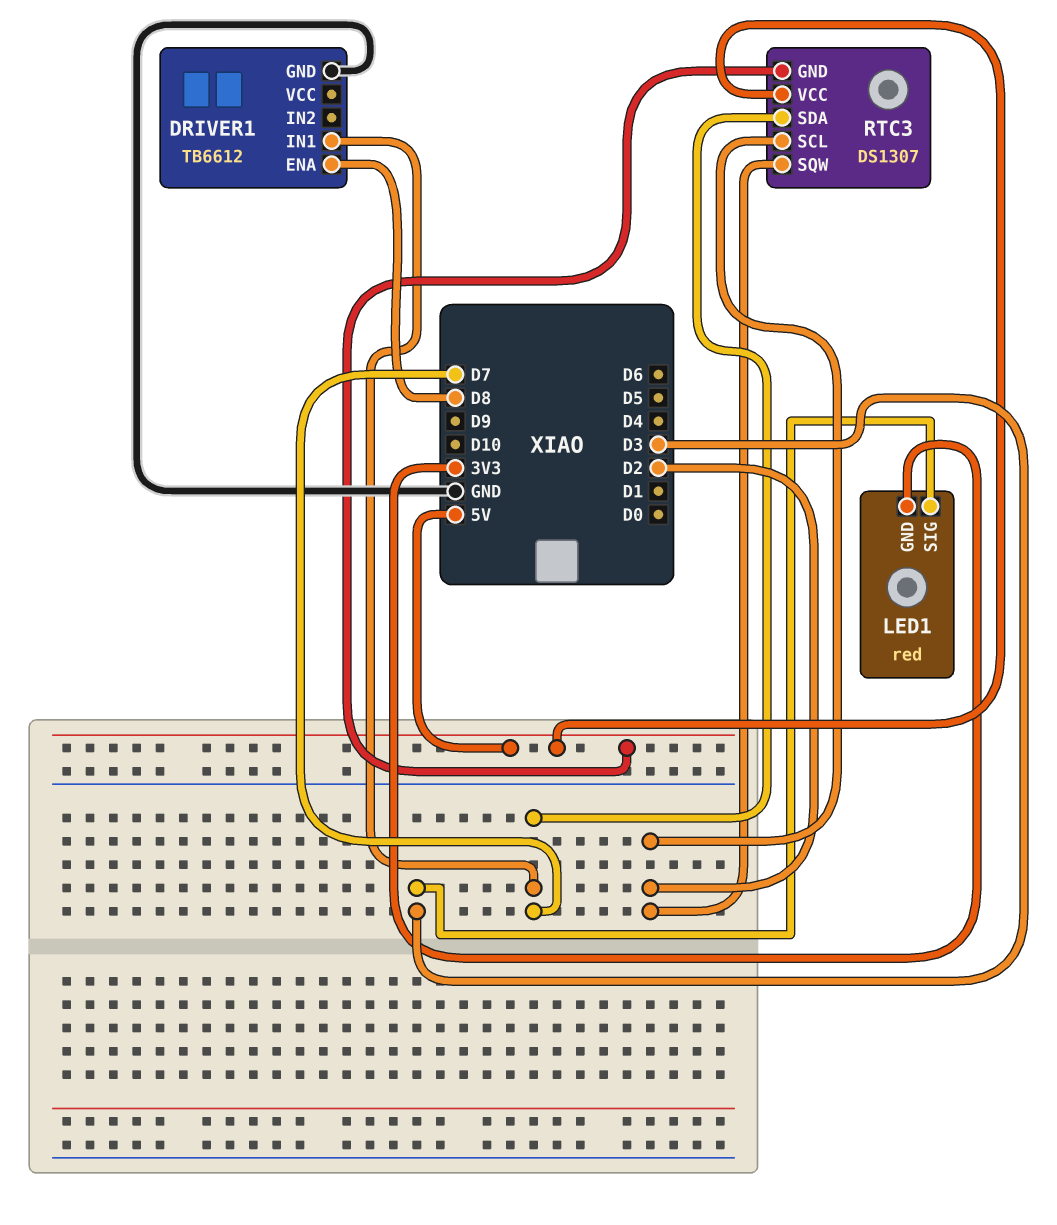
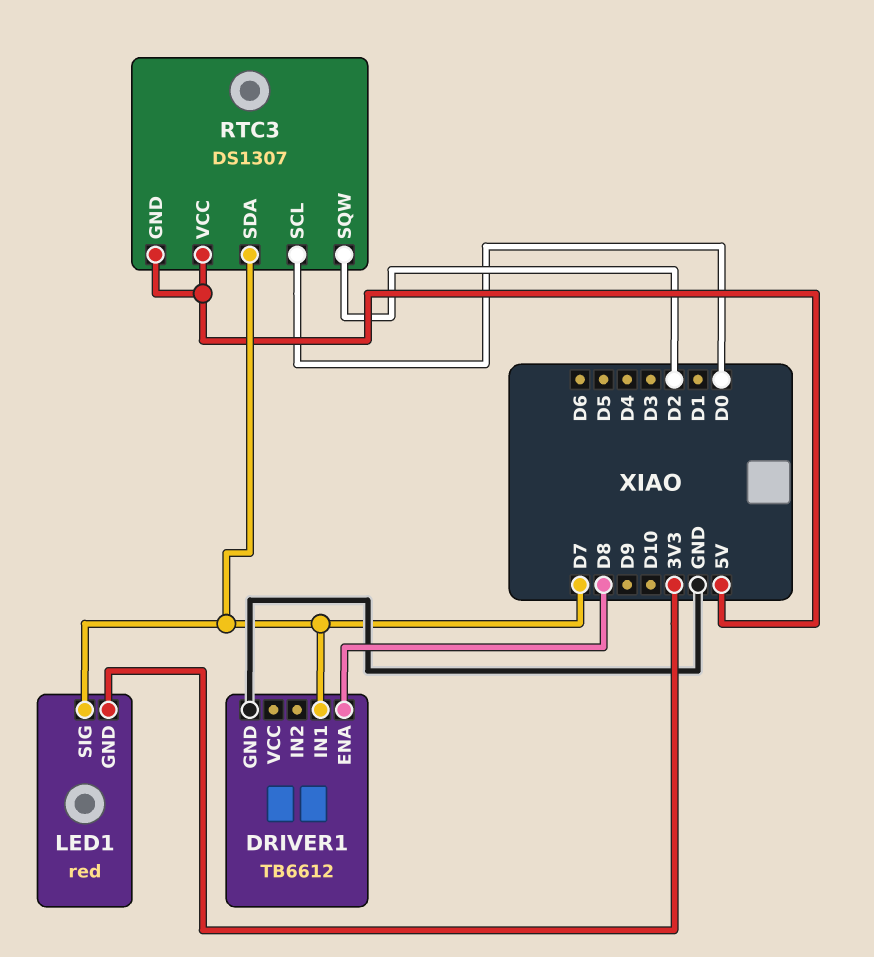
LED1 pin SIG: D3 -> D7
RTC3 pin SCL: D2 -> D0

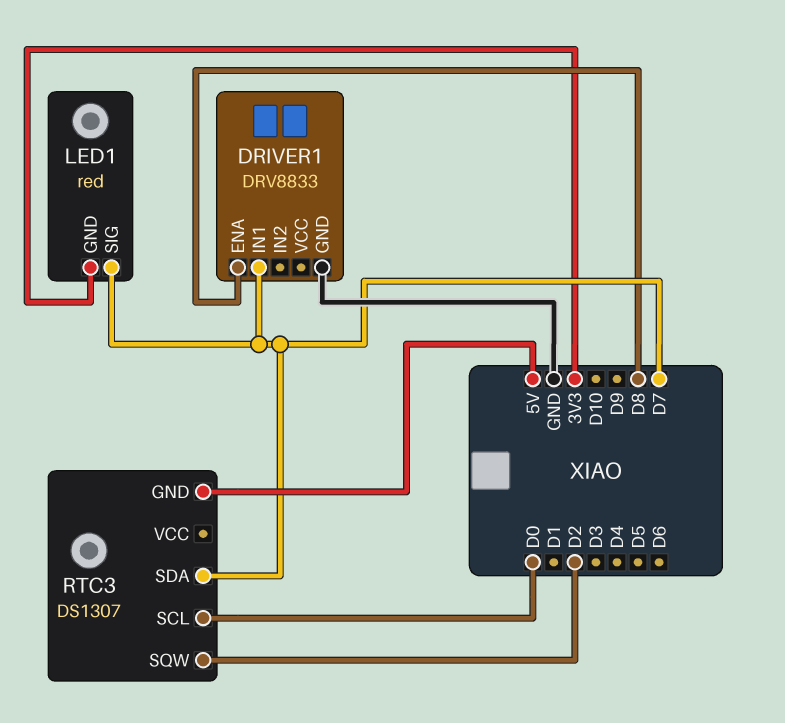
DRIVER1: TB6612 -> DRV8833
RTC3 pin VCC: 5V -> none

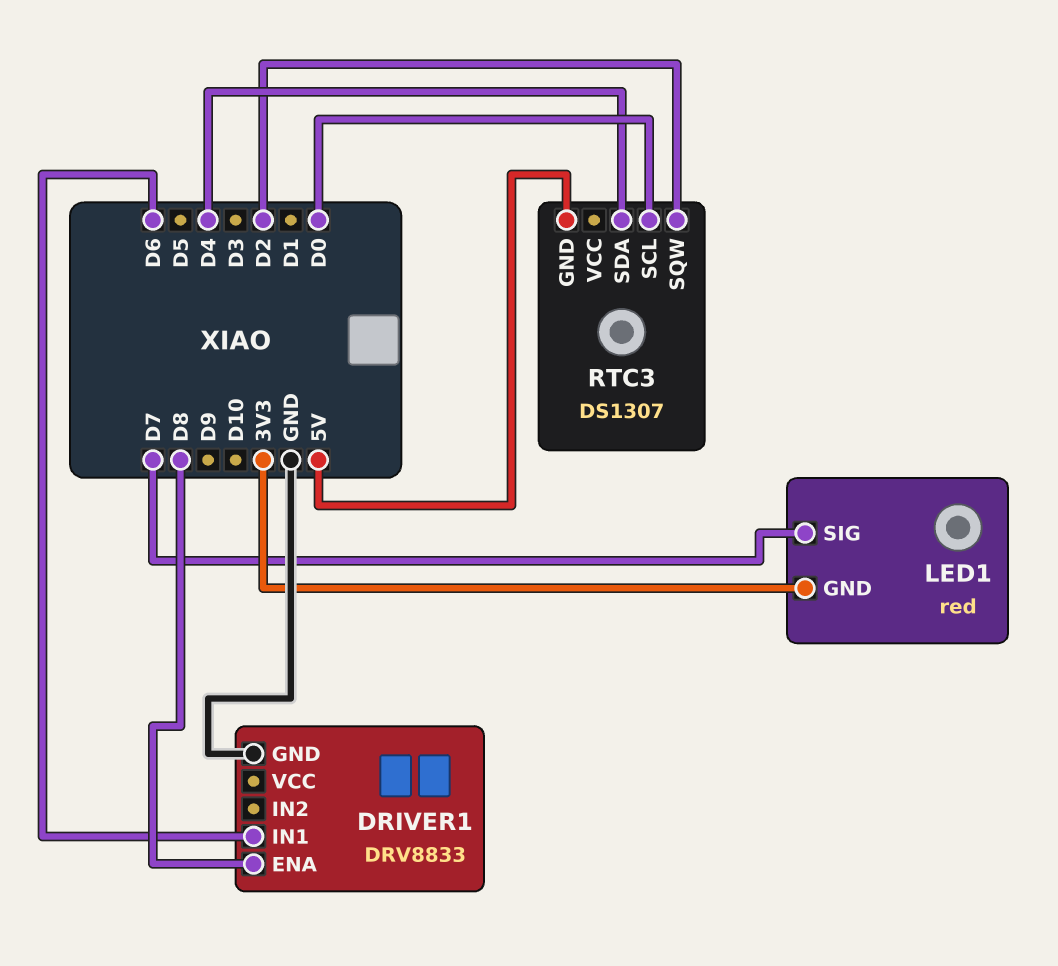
DRIVER1 pin IN1: D7 -> D6
RTC3 pin SDA: D7 -> D4

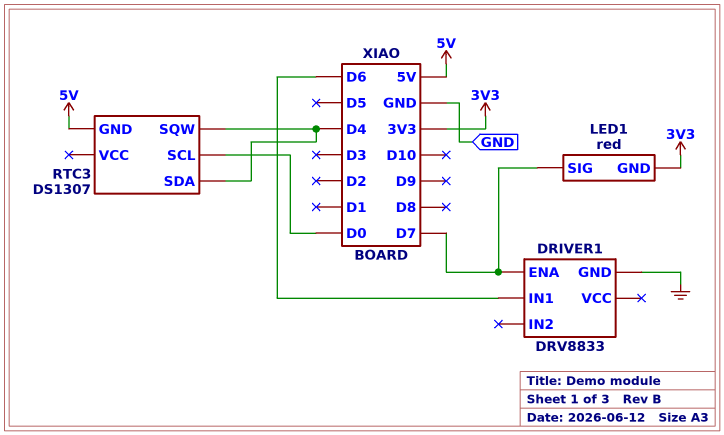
DRIVER1 pin ENA: D8 -> D7
RTC3 pin SQW: D2 -> D4

